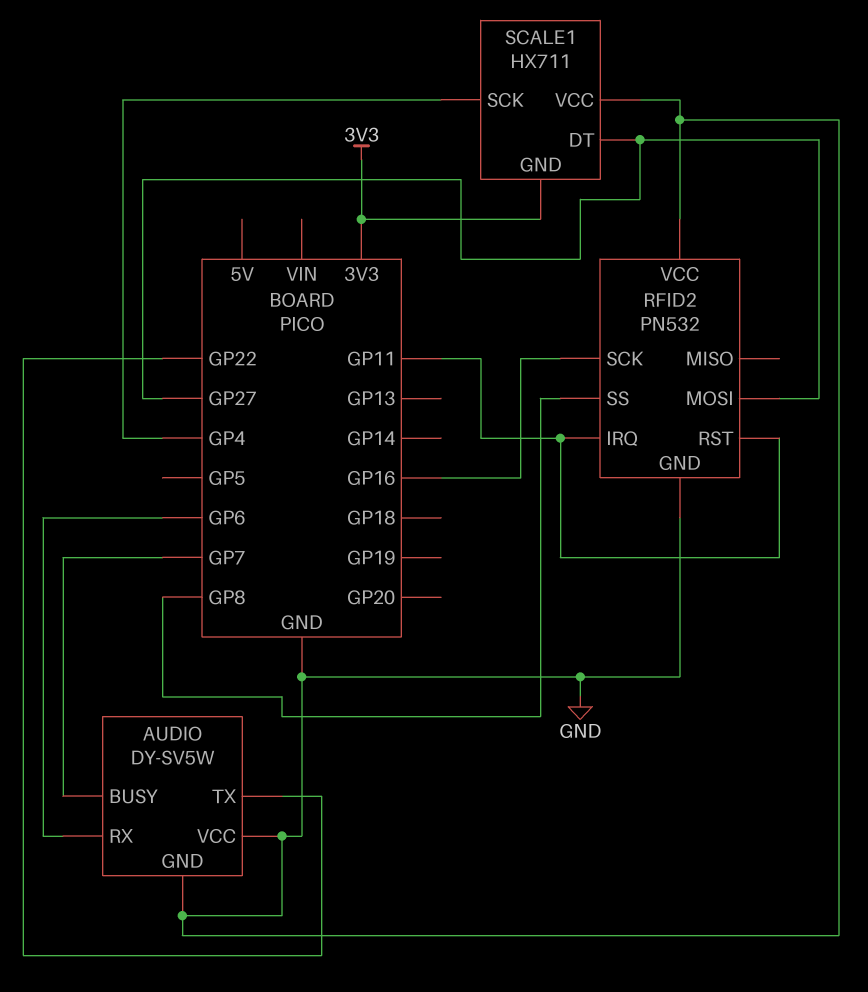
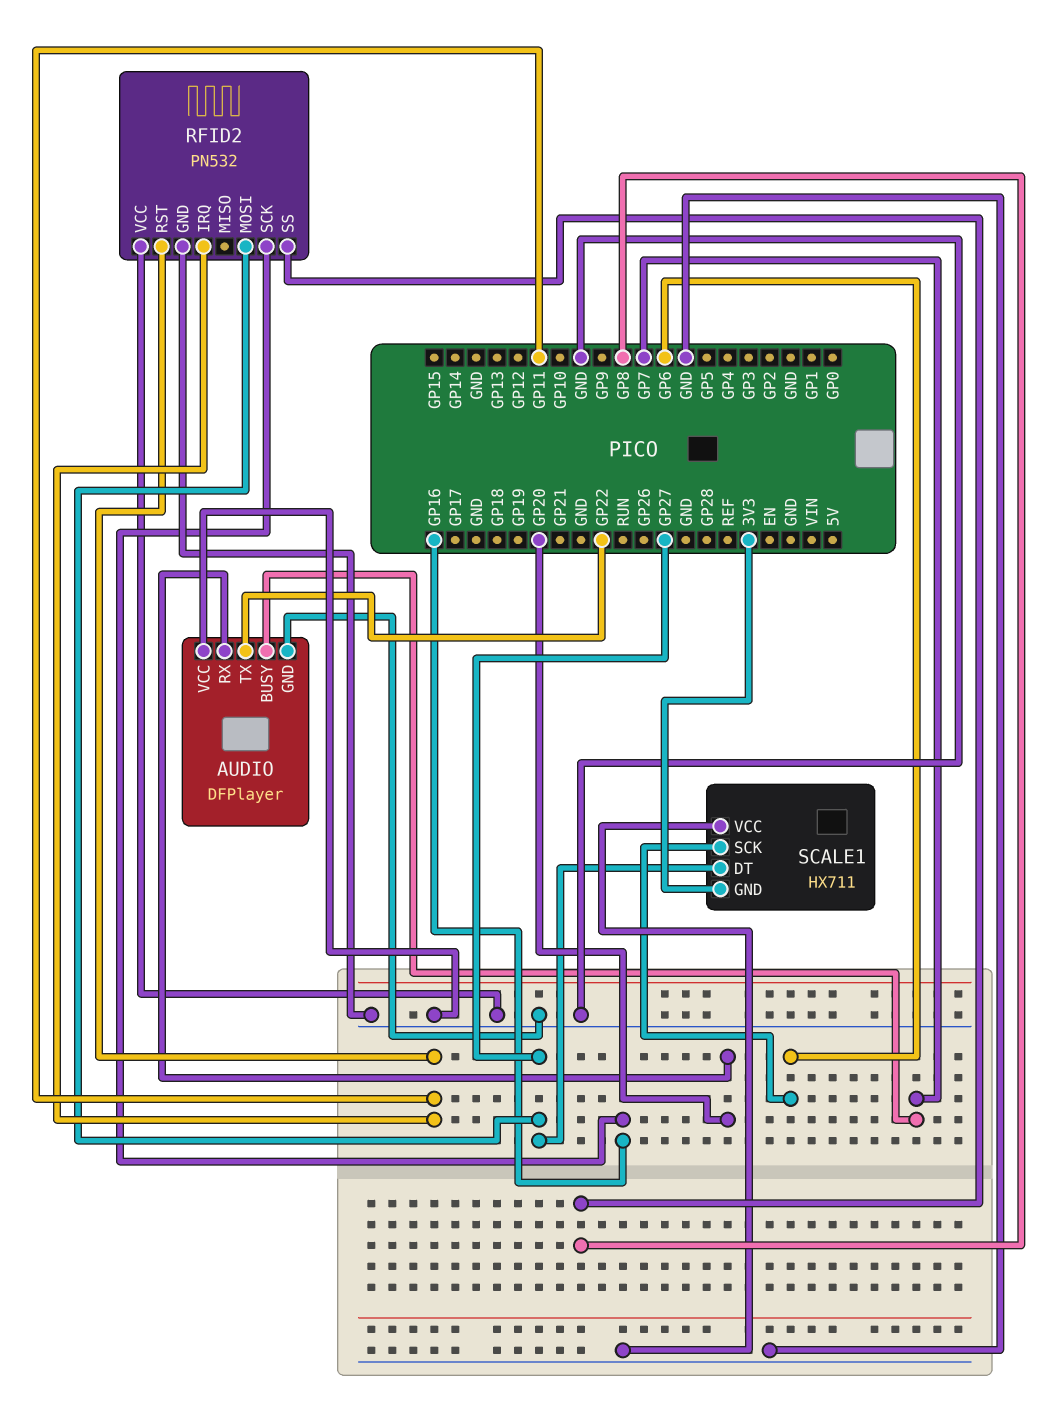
AUDIO: DY-SV5W -> DFPlayer
AUDIO pin RX: GP6 -> GP20
SCALE1 pin SCK: GP4 -> GP6

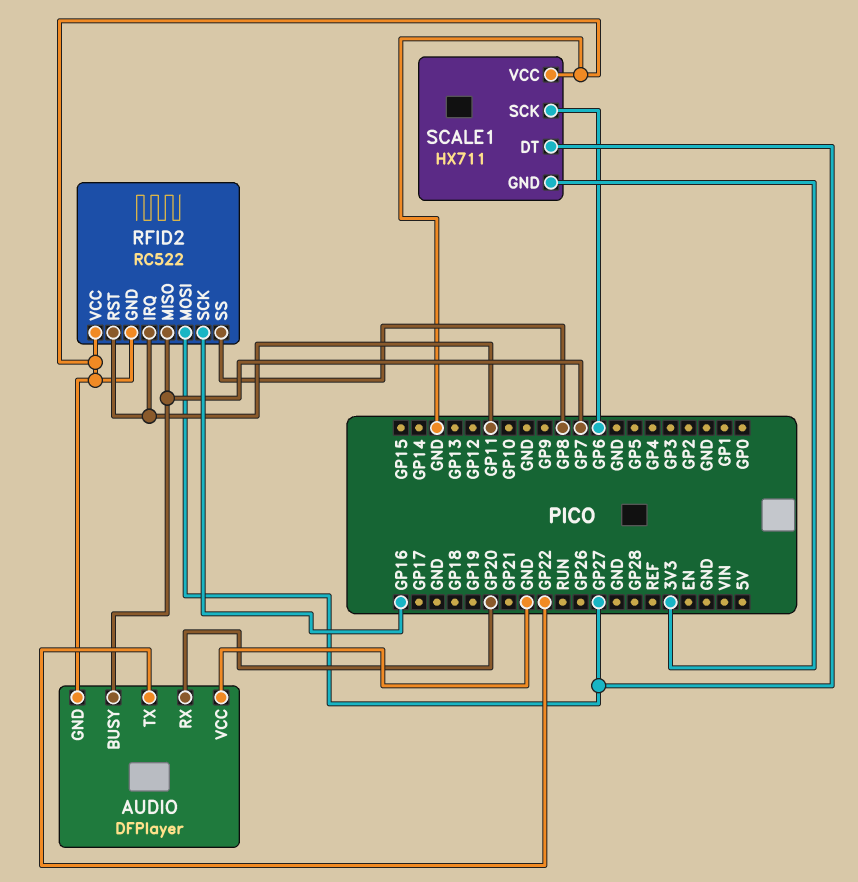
RFID2: PN532 -> RC522
RFID2 pin MISO: none -> GP7

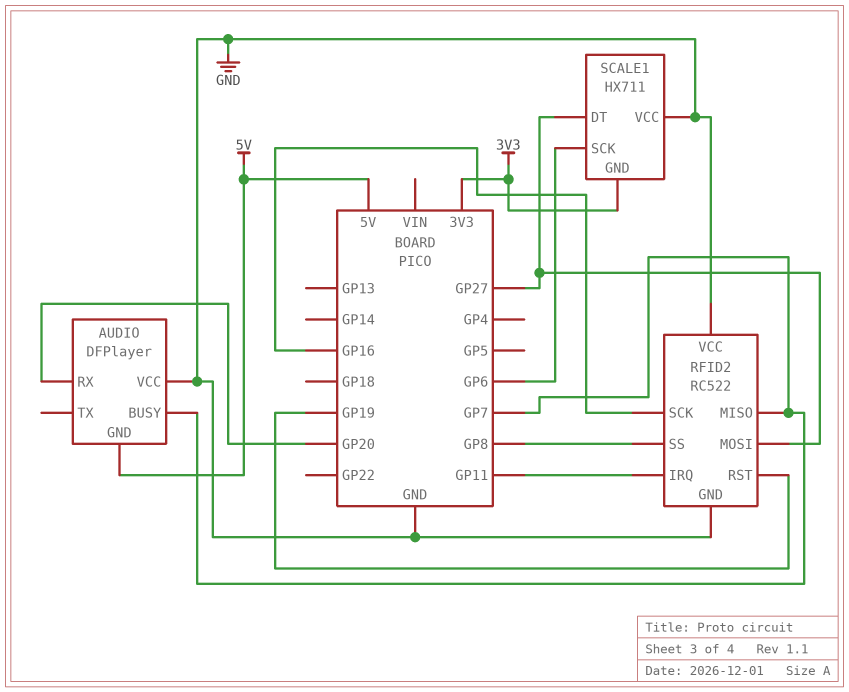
AUDIO pin GND: GND -> 5V
AUDIO pin TX: GP22 -> none
RFID2 pin RST: GP11 -> GP19

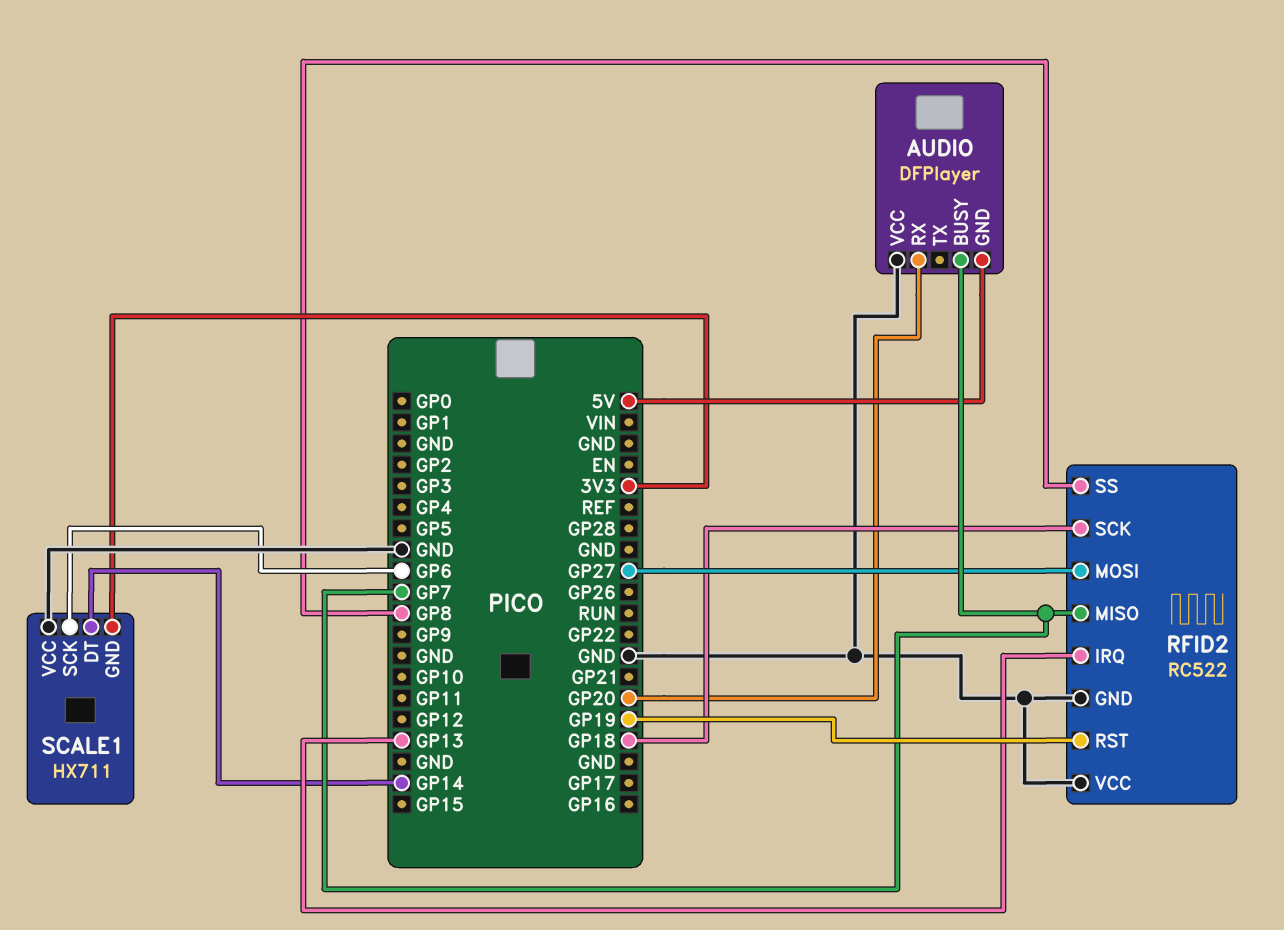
RFID2 pin IRQ: GP11 -> GP13
RFID2 pin SCK: GP16 -> GP18
SCALE1 pin DT: GP27 -> GP14

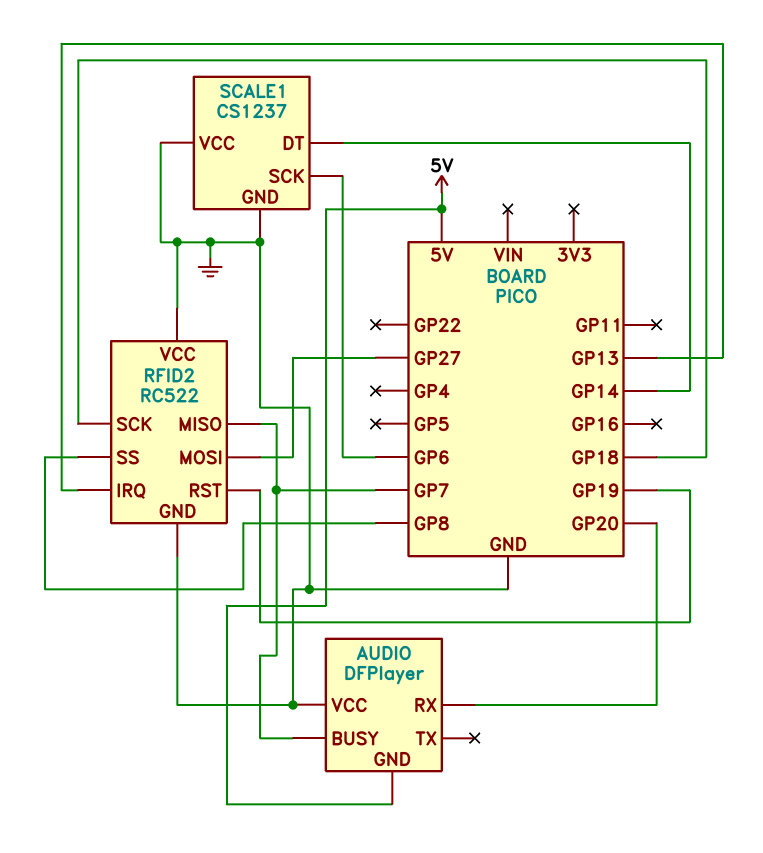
SCALE1: HX711 -> CS1237
SCALE1 pin GND: 3V3 -> GND

